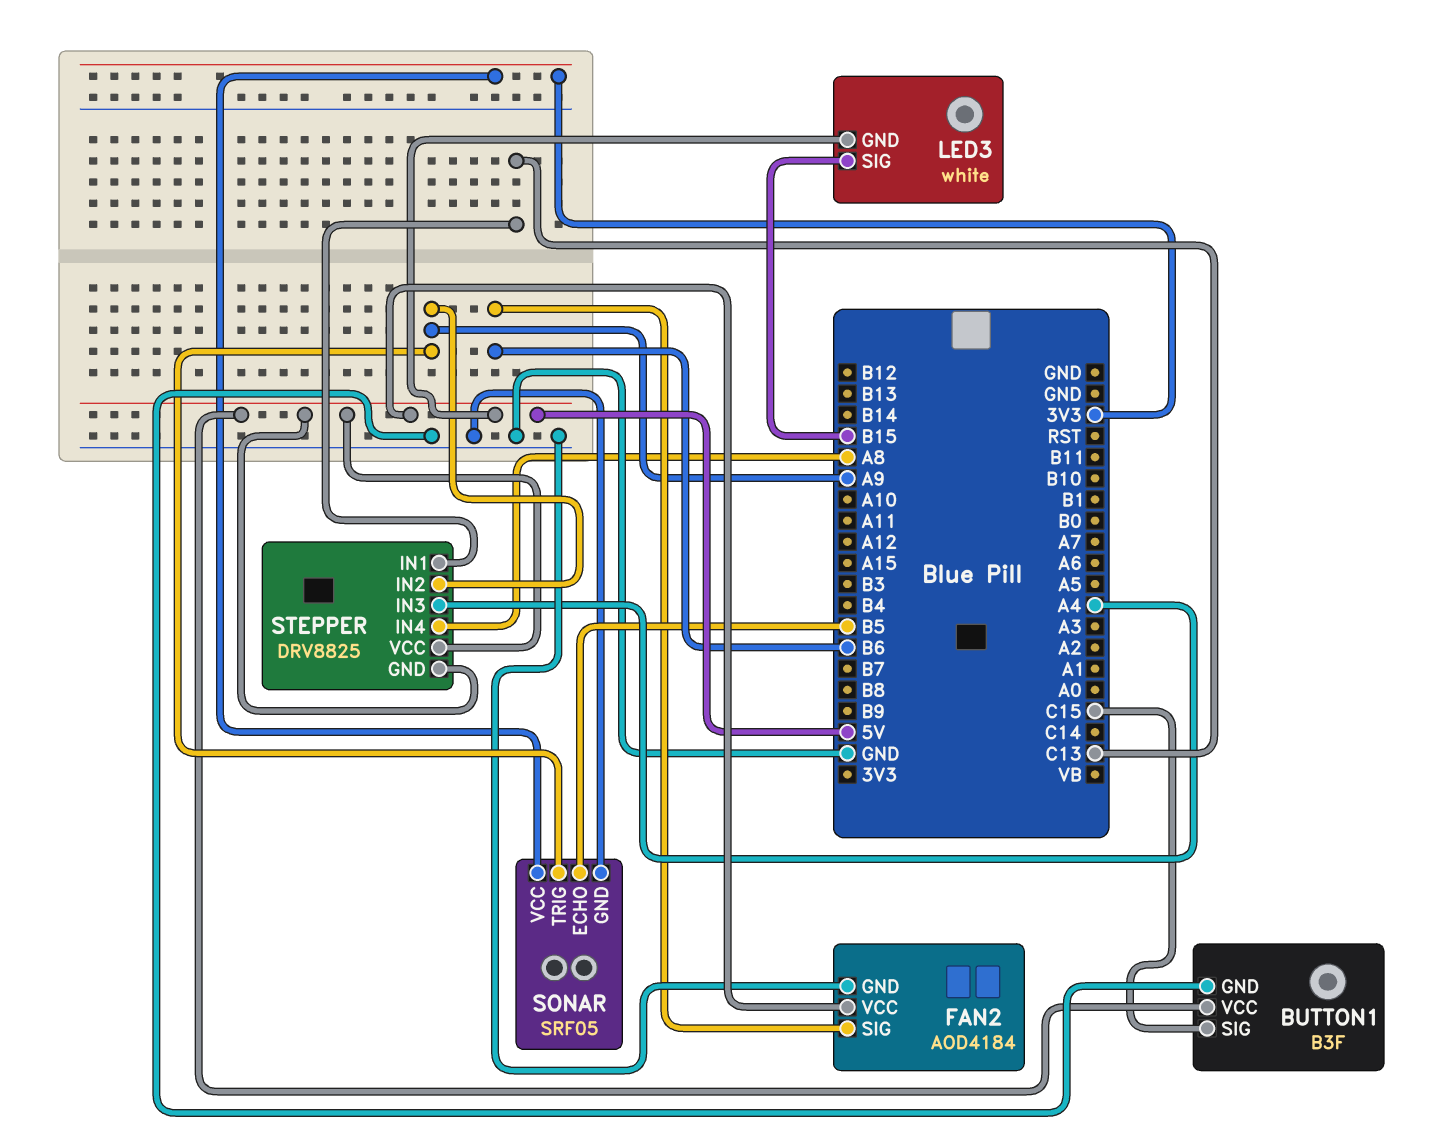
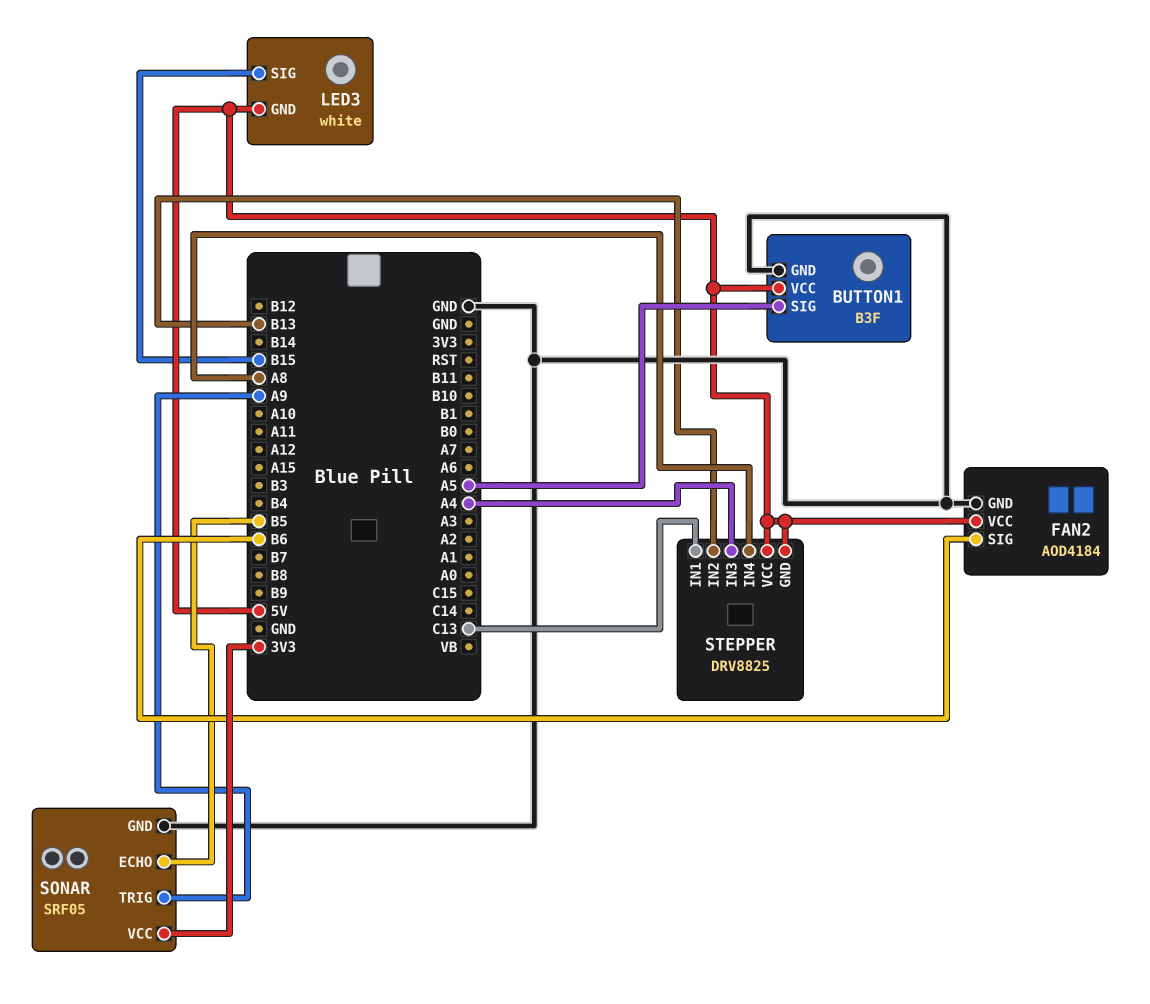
BUTTON1 pin SIG: C15 -> A5
STEPPER pin IN2: A9 -> B13

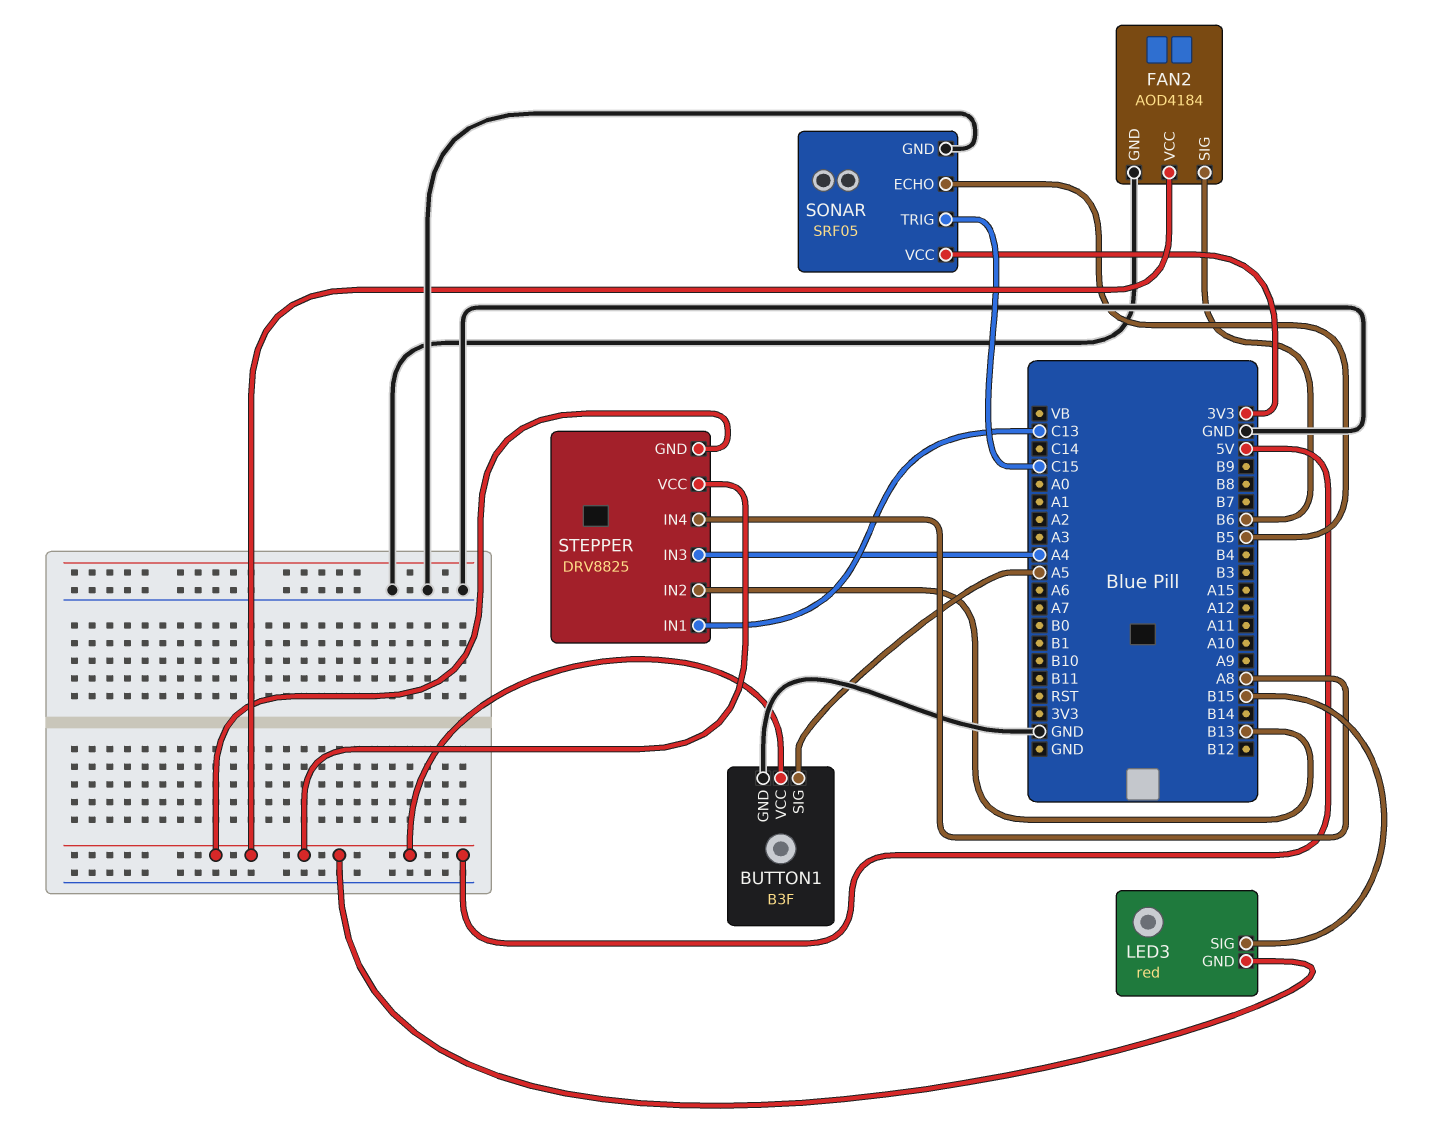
LED3: white -> red
SONAR pin TRIG: A9 -> C15

